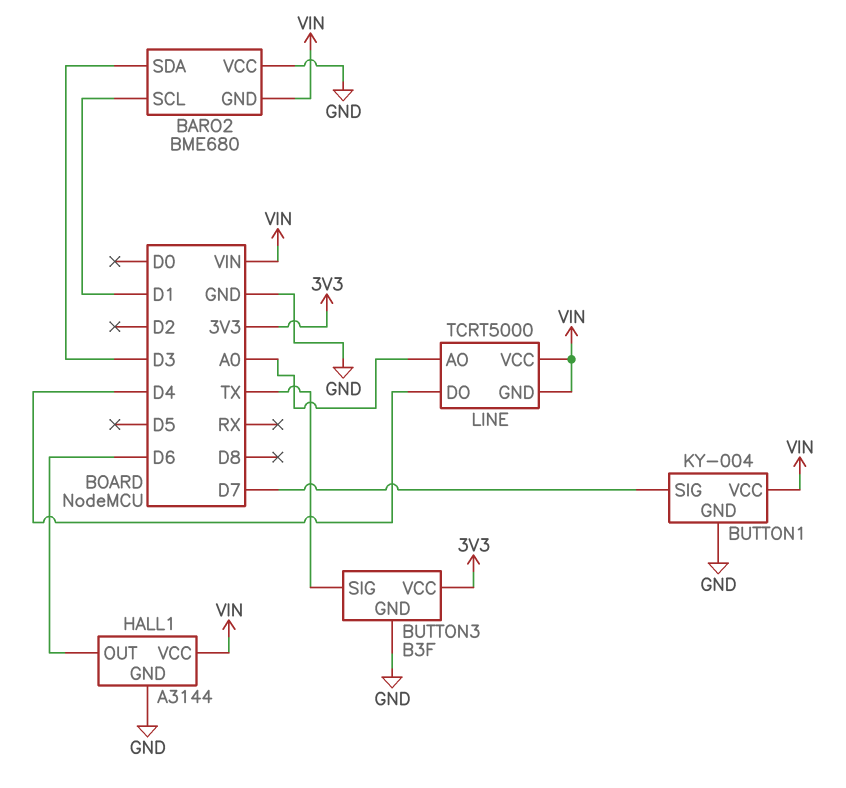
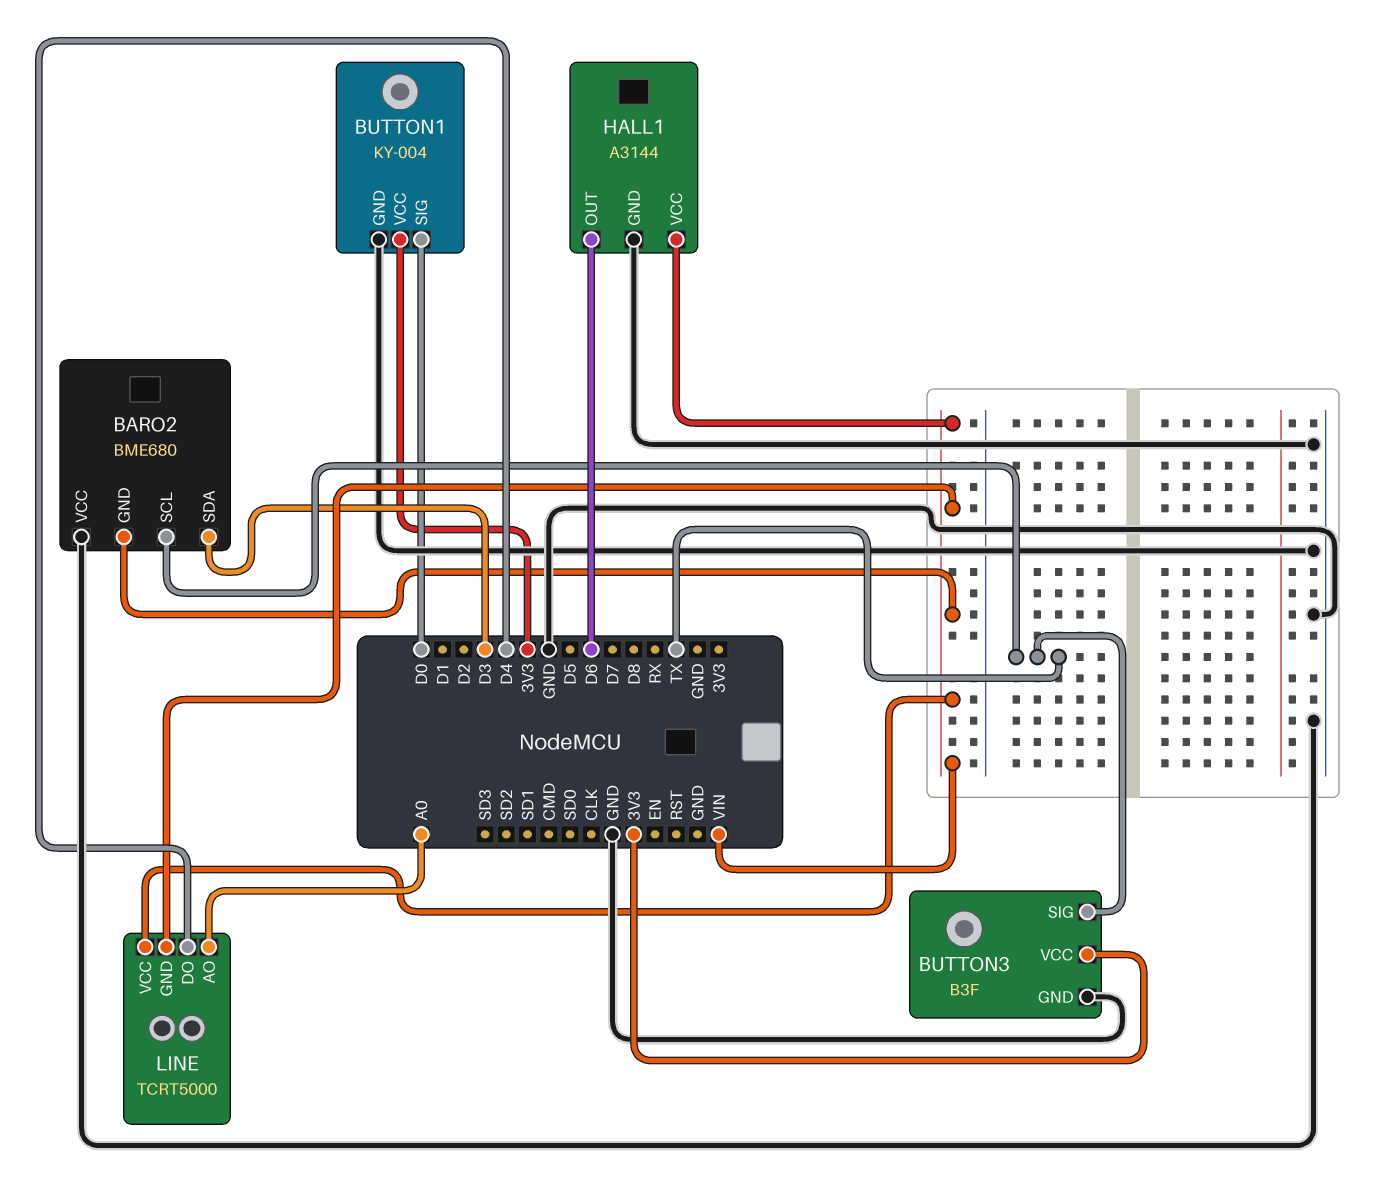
BARO2 pin SCL: D1 -> TX
BUTTON1 pin SIG: D7 -> D0
BUTTON1 pin VCC: VIN -> 3V3

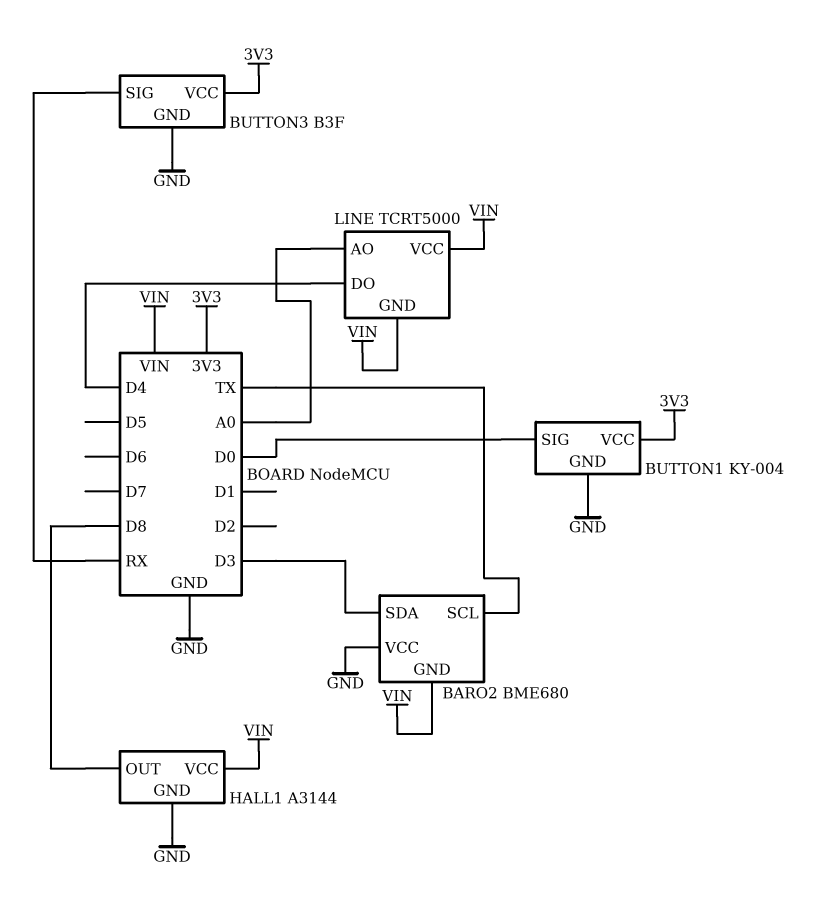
BUTTON3 pin SIG: TX -> RX
HALL1 pin OUT: D6 -> D8

